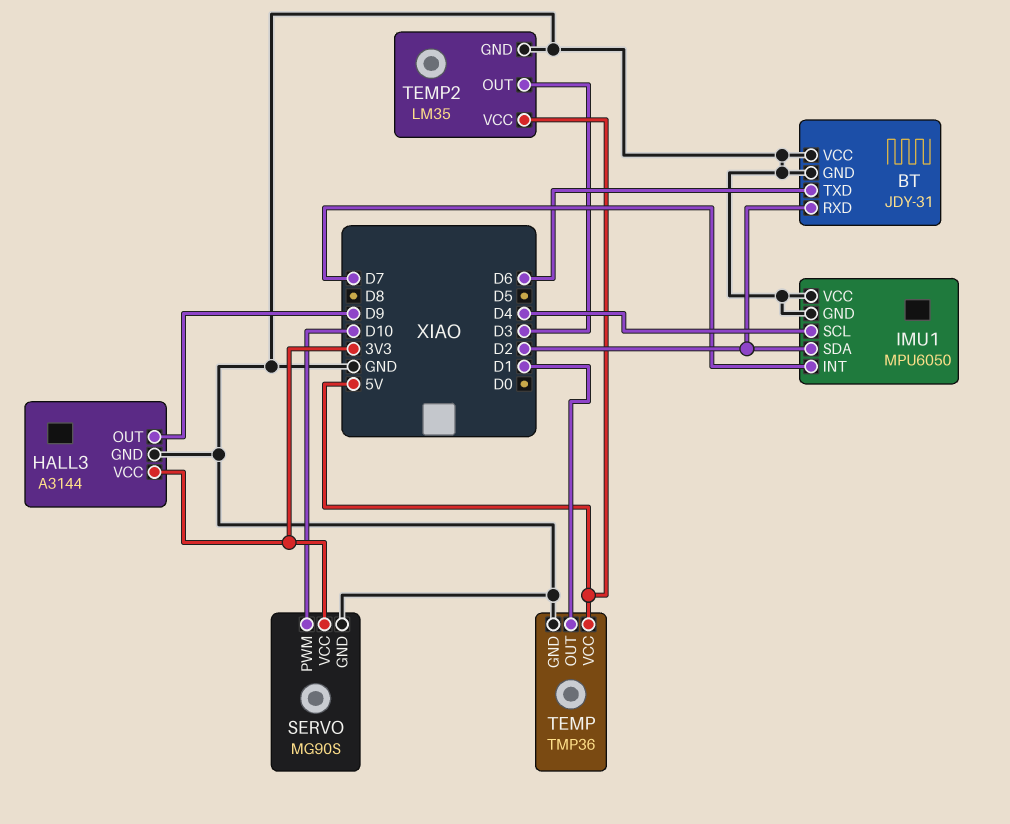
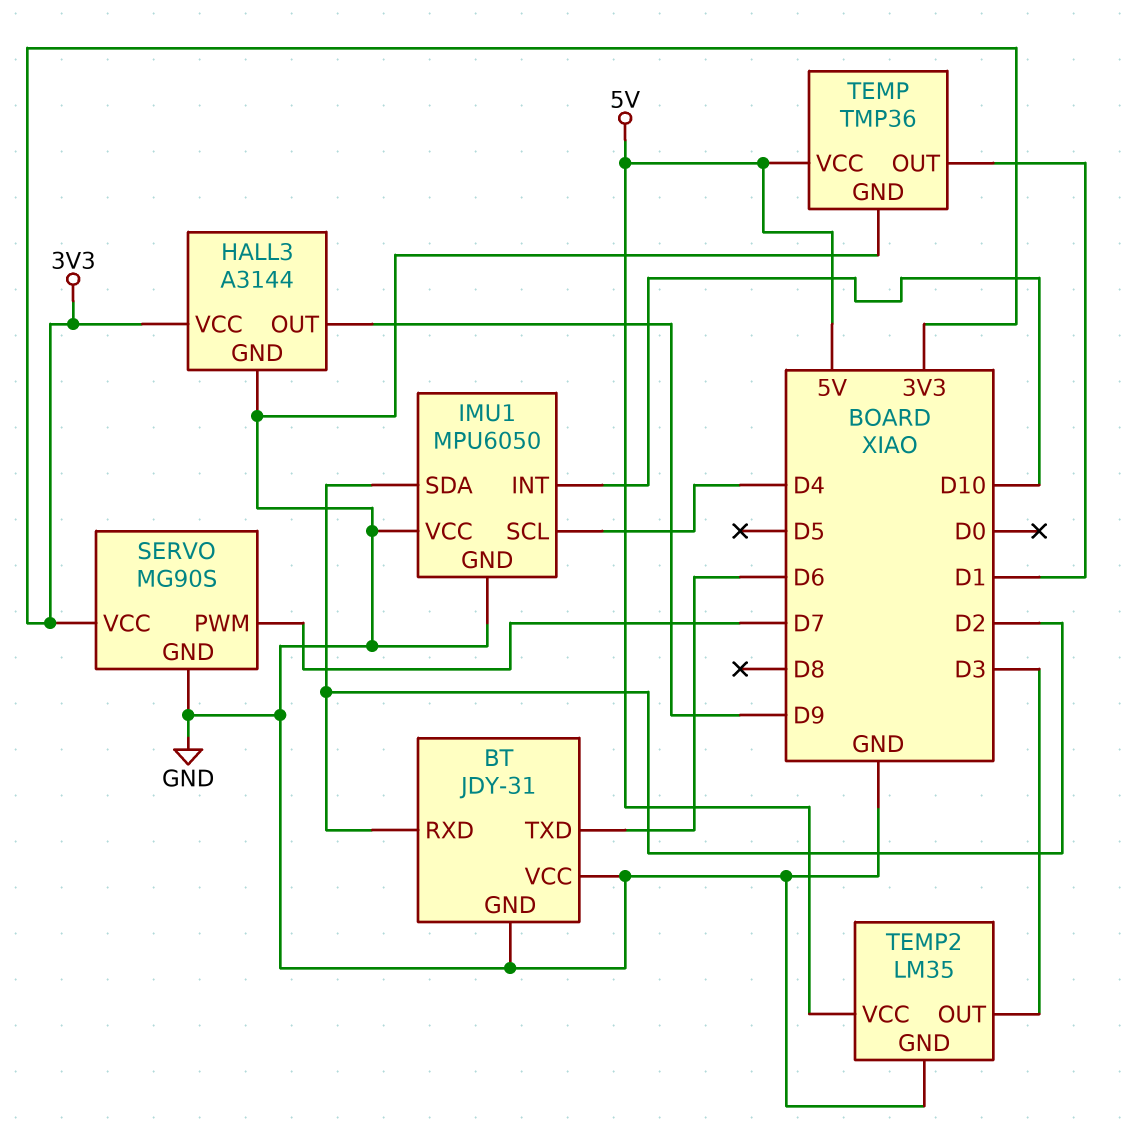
IMU1 pin INT: D7 -> D10
SERVO pin PWM: D10 -> D7

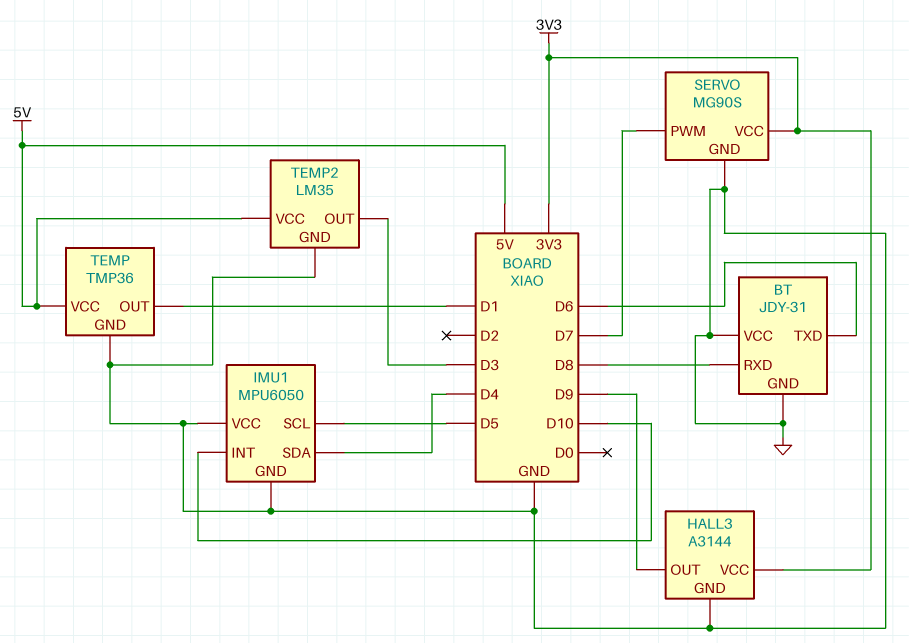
BT pin RXD: D2 -> D8
IMU1 pin SCL: D4 -> D5
IMU1 pin SDA: D2 -> D4

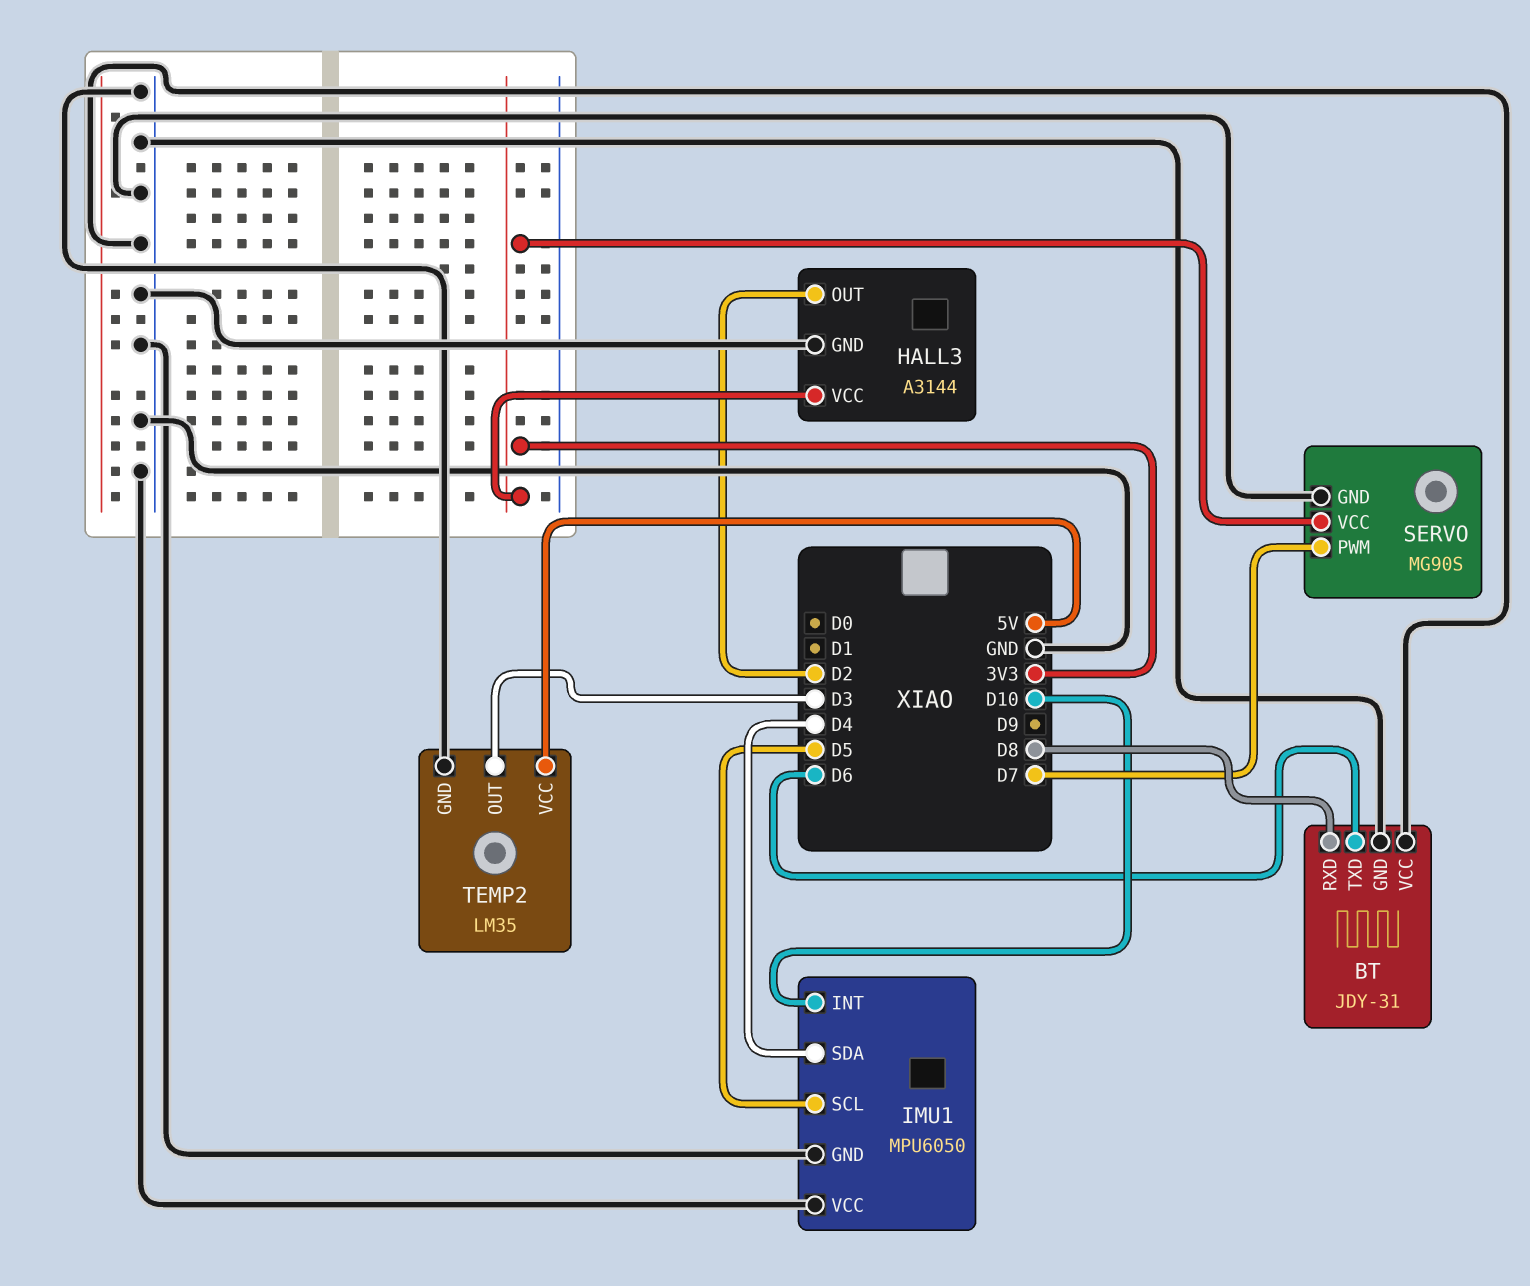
HALL3 pin OUT: D9 -> D2
TEMP: TMP36 -> none
TEMP pin GND: GND -> none
TEMP pin OUT: D1 -> none
TEMP pin VCC: 5V -> none

